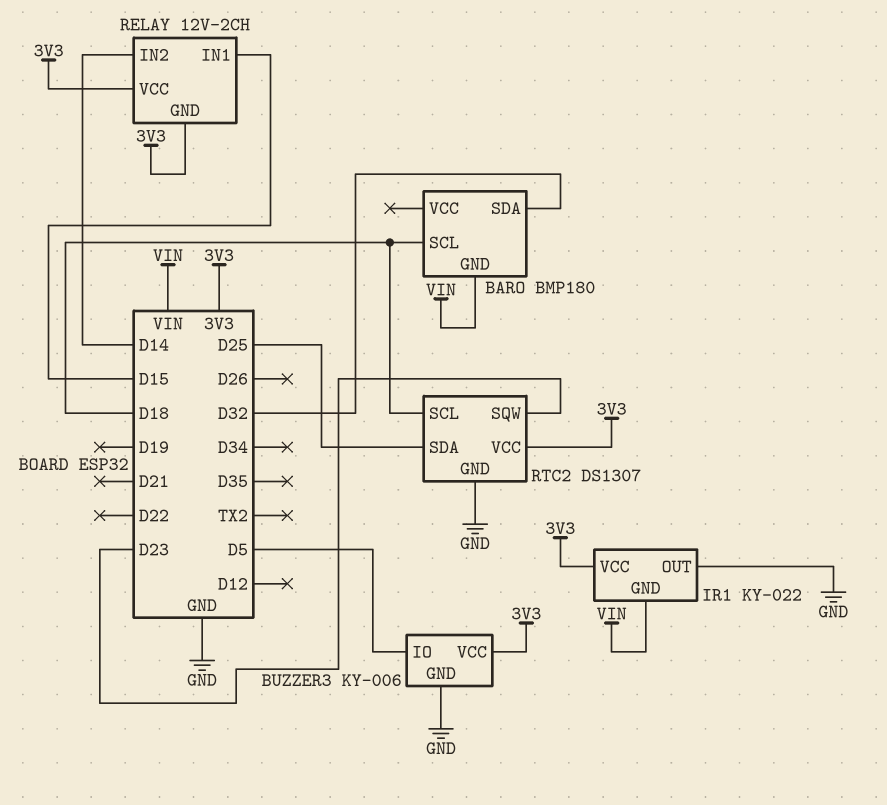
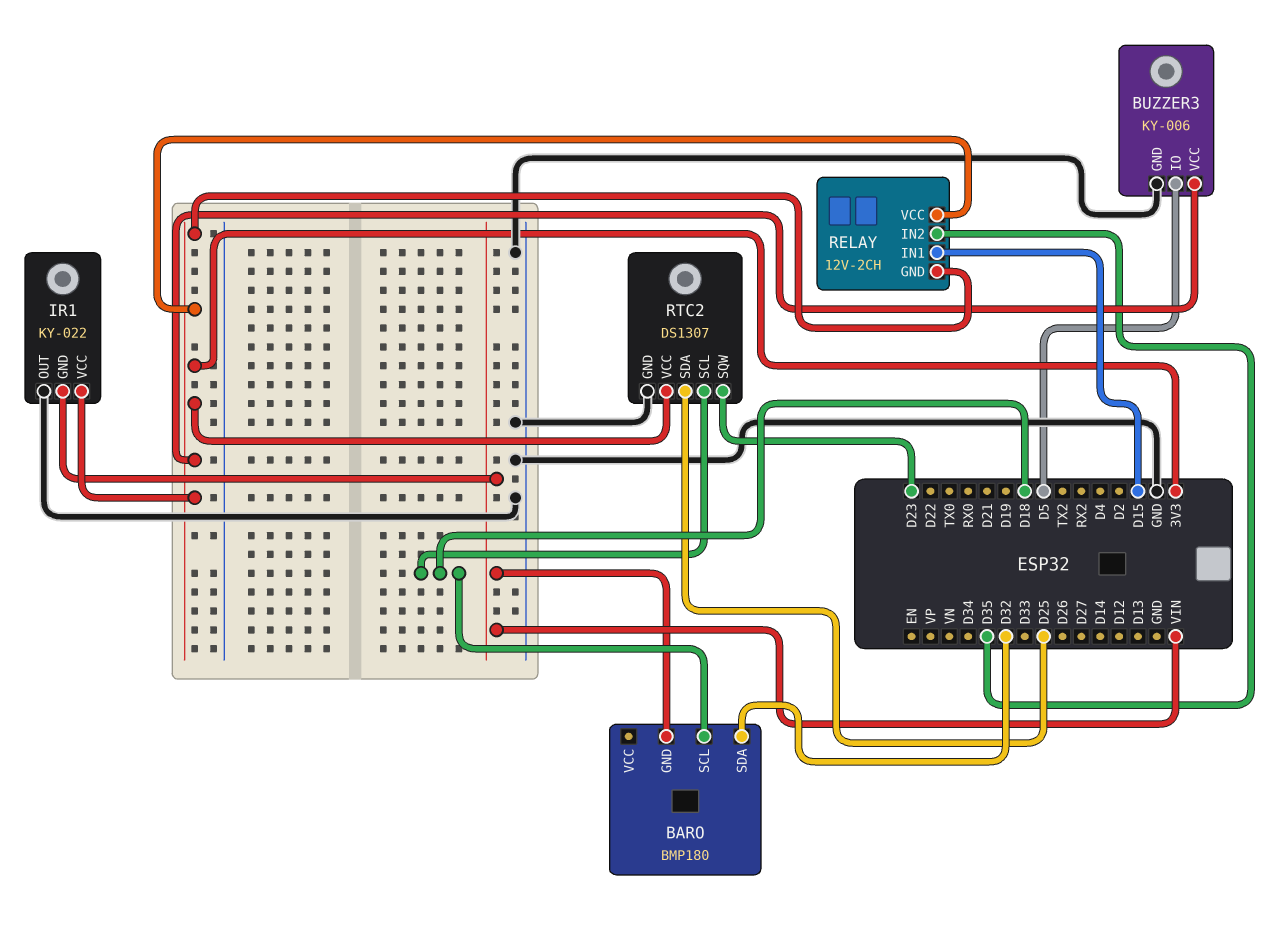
RELAY pin IN2: D14 -> D35

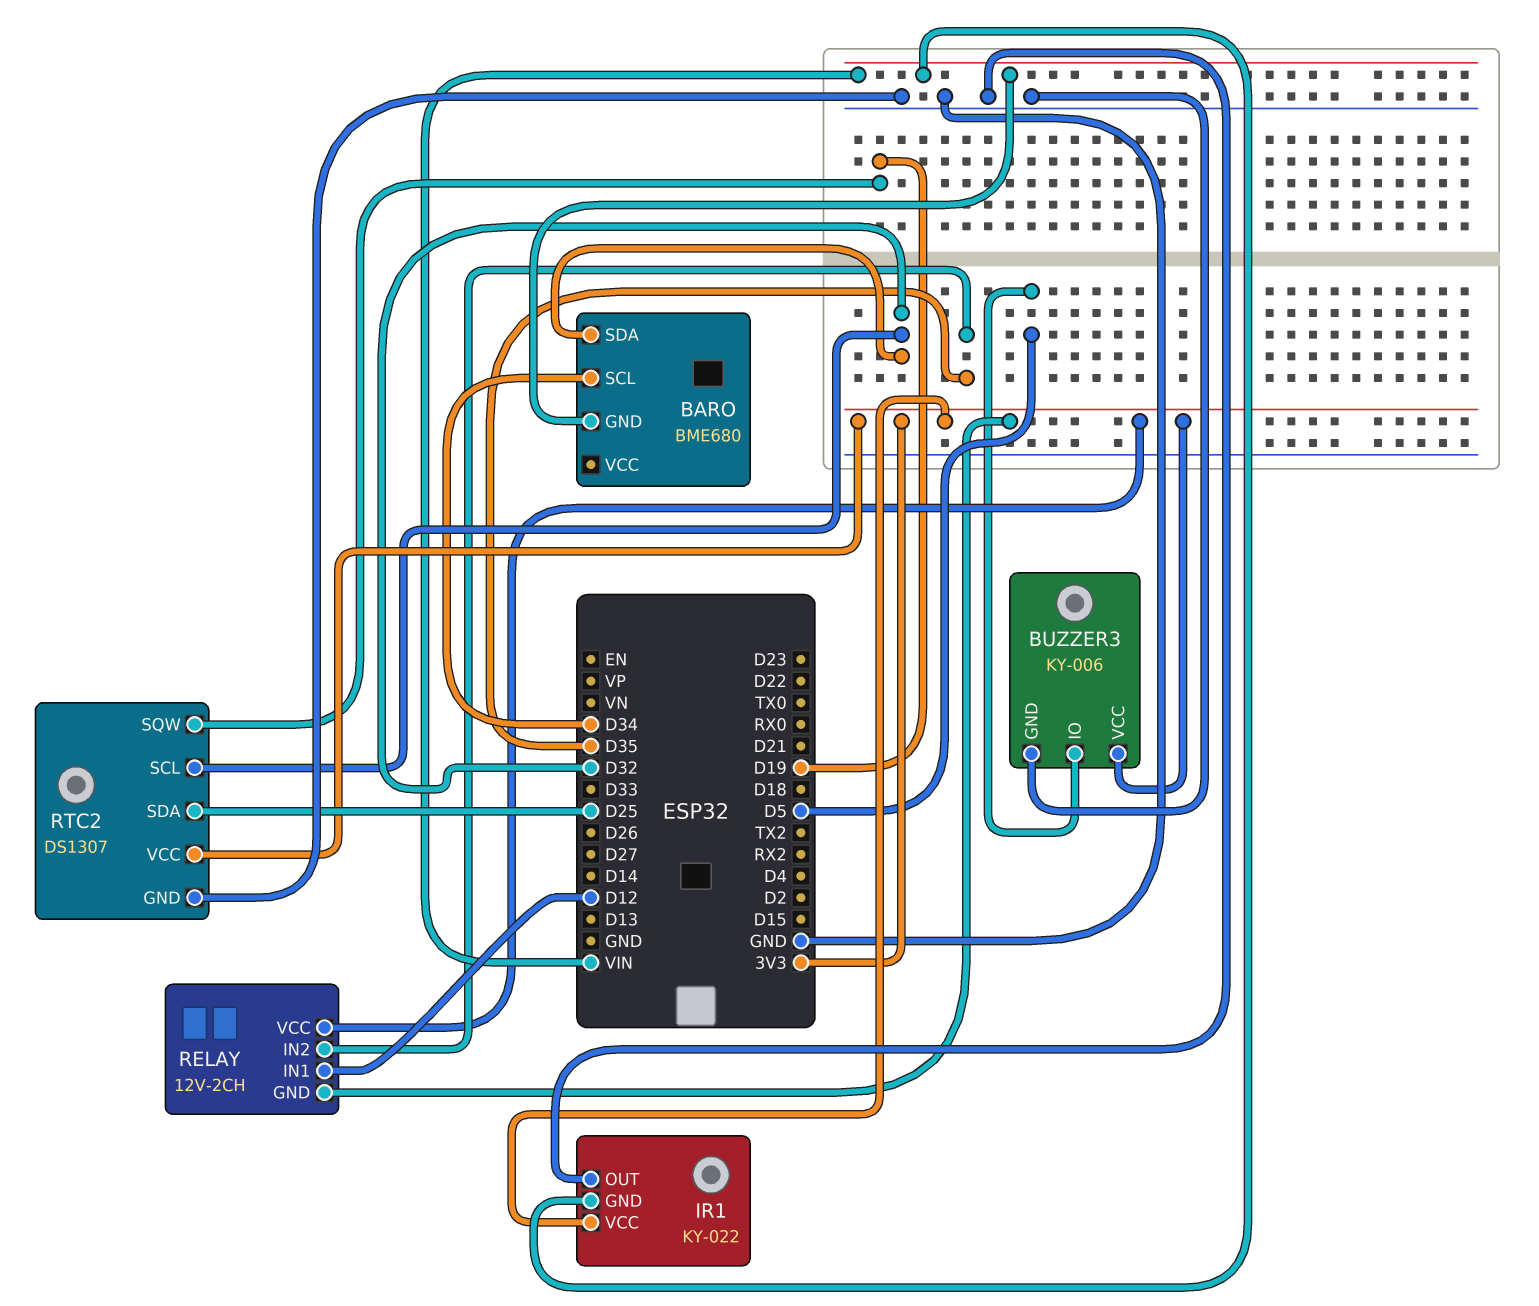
BARO: BMP180 -> BME680
BARO pin SCL: D18 -> D34
RELAY pin IN1: D15 -> D12
RTC2 pin SCL: D18 -> D32
RTC2 pin SQW: D23 -> D19

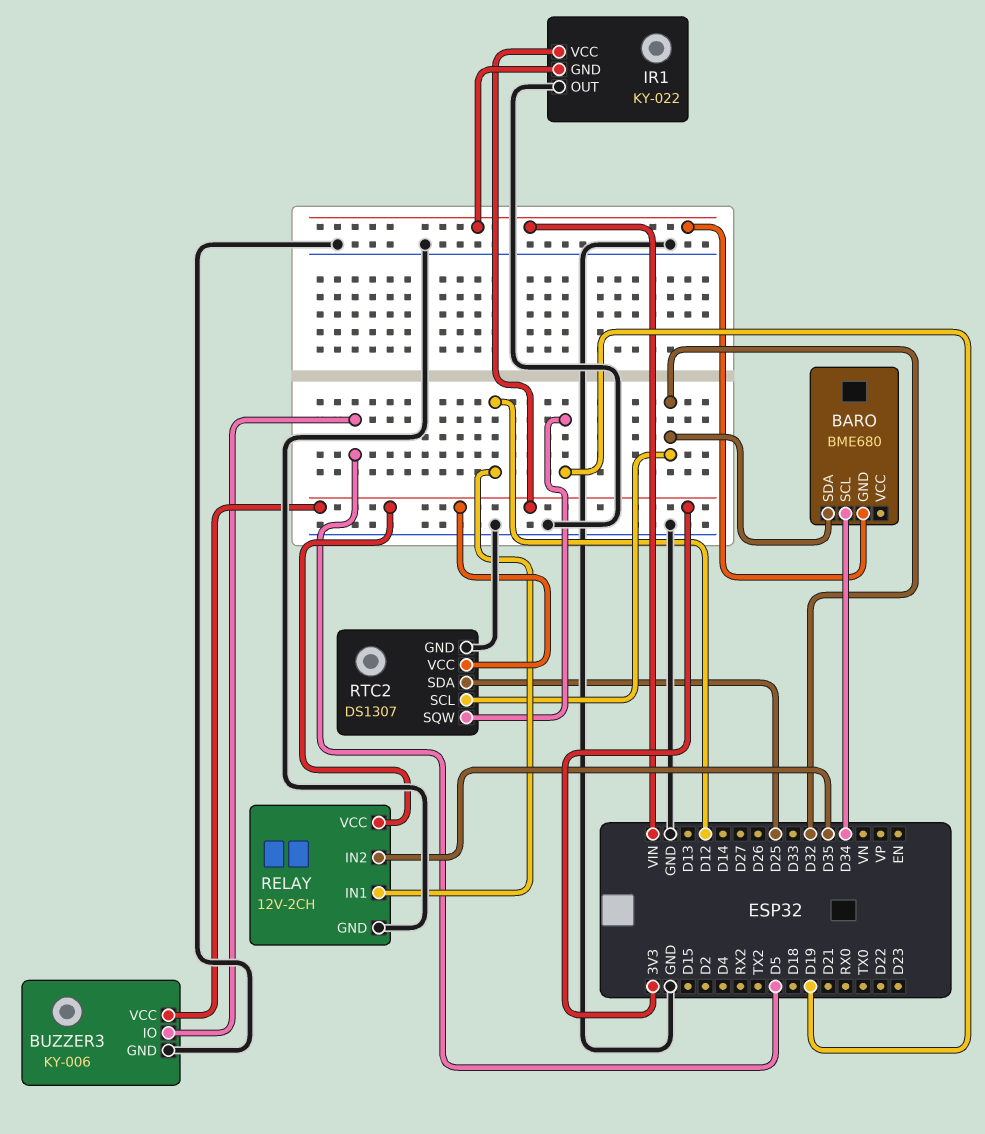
RELAY pin GND: 3V3 -> GND

